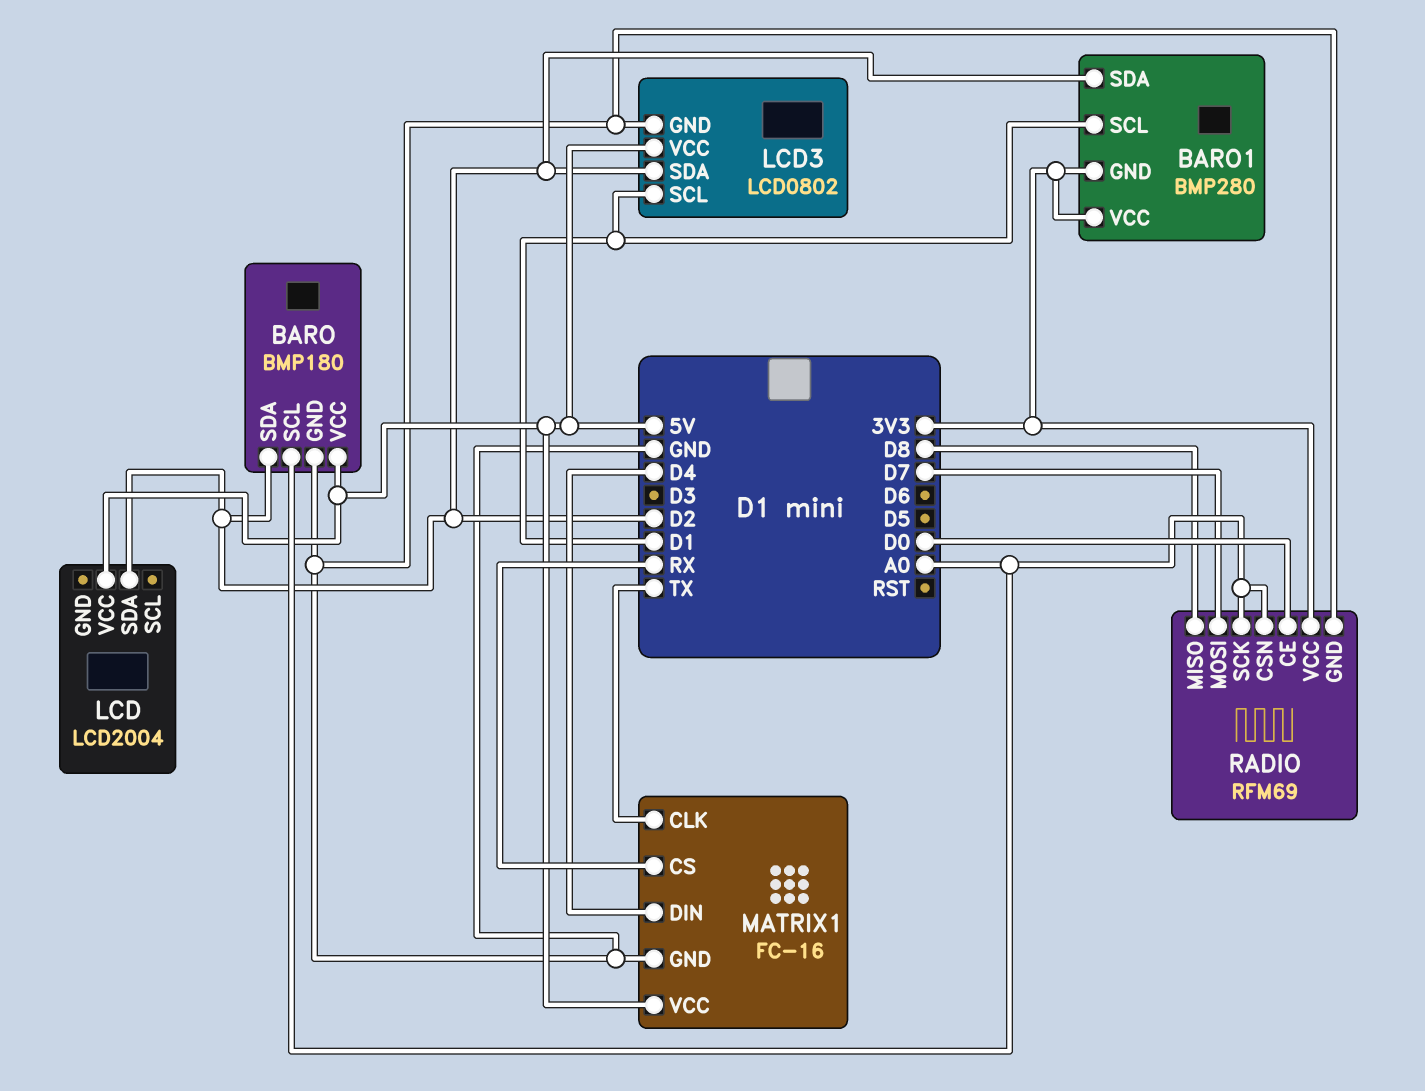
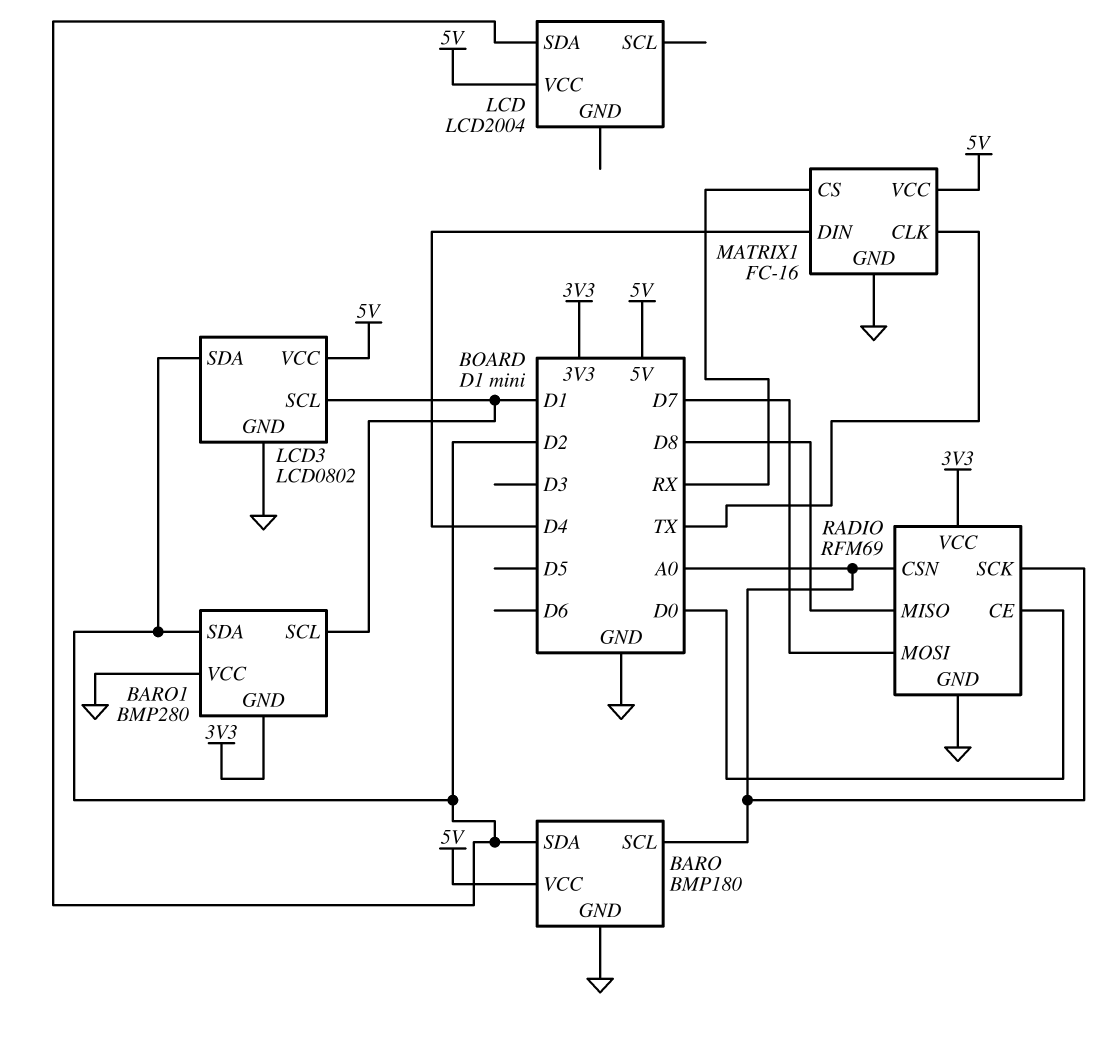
BARO1 pin VCC: 3V3 -> GND

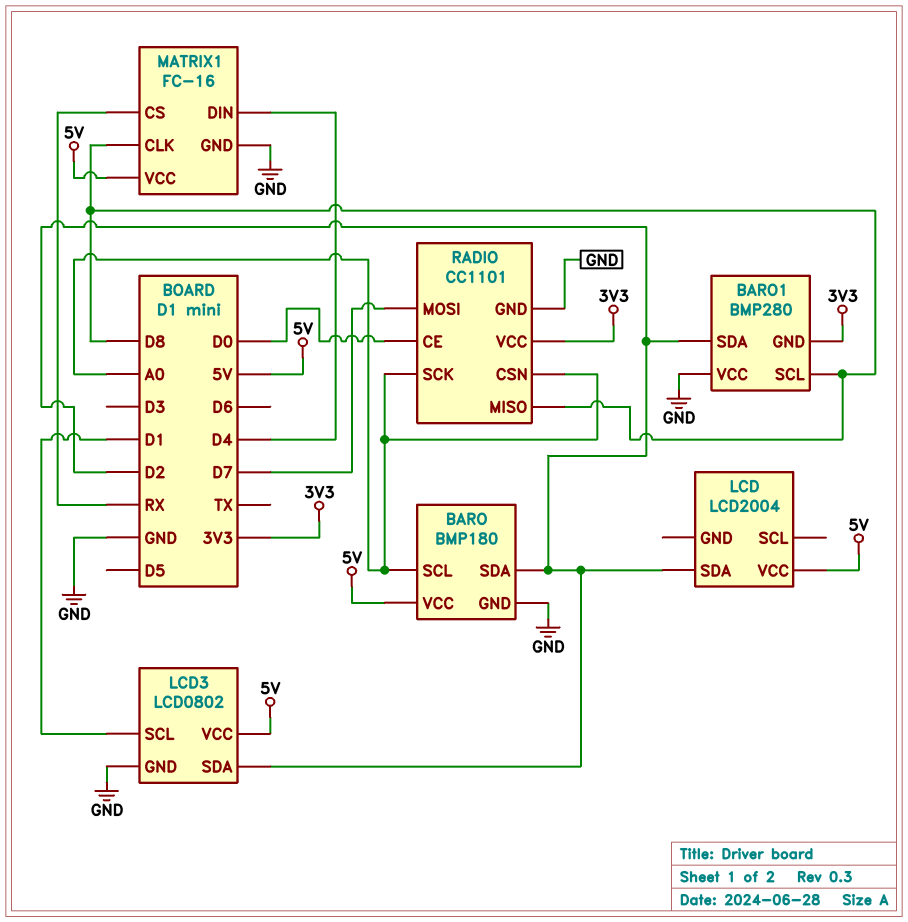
BARO1 pin SCL: D1 -> D8
MATRIX1 pin CLK: TX -> D8
RADIO: RFM69 -> CC1101

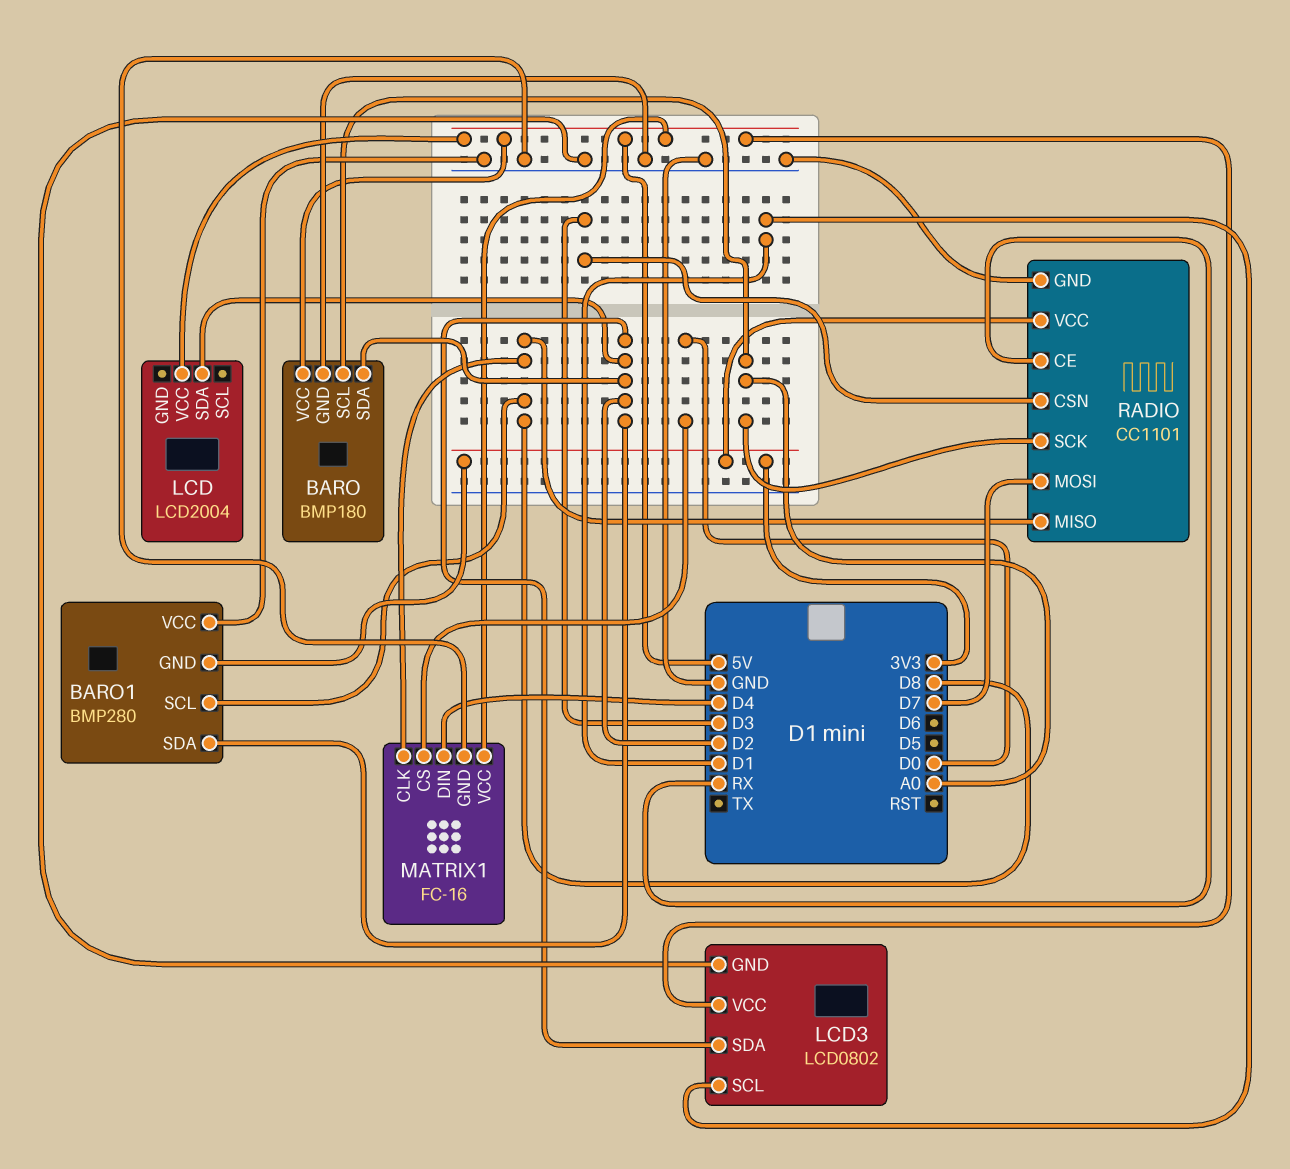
MATRIX1 pin CS: RX -> D0
RADIO pin CE: D0 -> RX
RADIO pin CSN: A0 -> D3

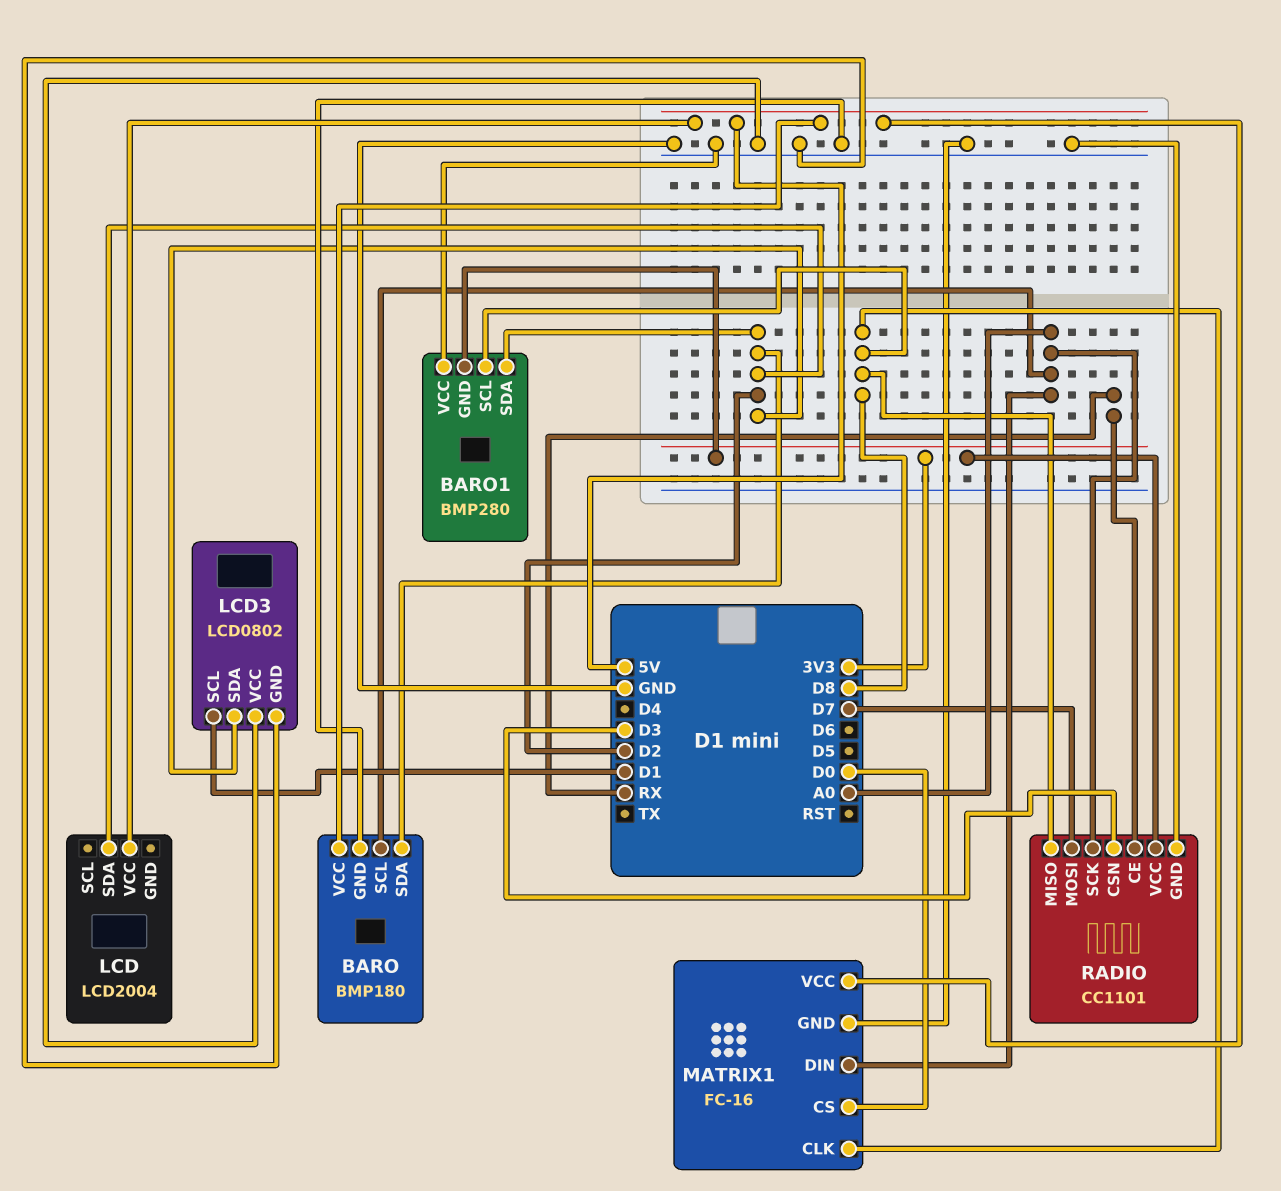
LCD3 pin VCC: 5V -> GND
MATRIX1 pin DIN: D4 -> A0

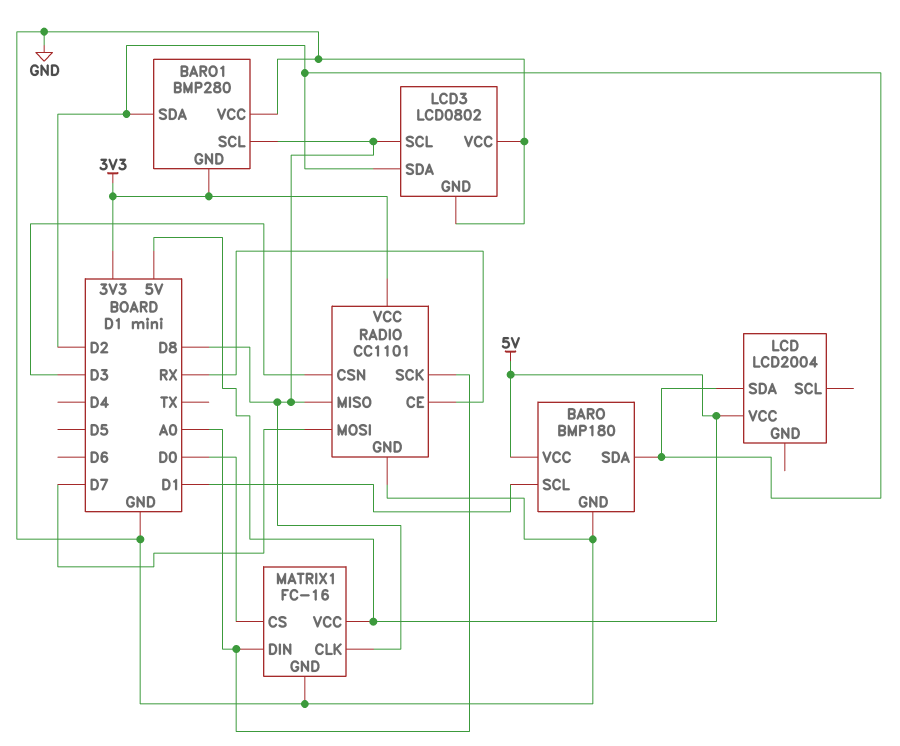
BARO pin SCL: A0 -> D1
LCD3 pin SCL: D1 -> D8

